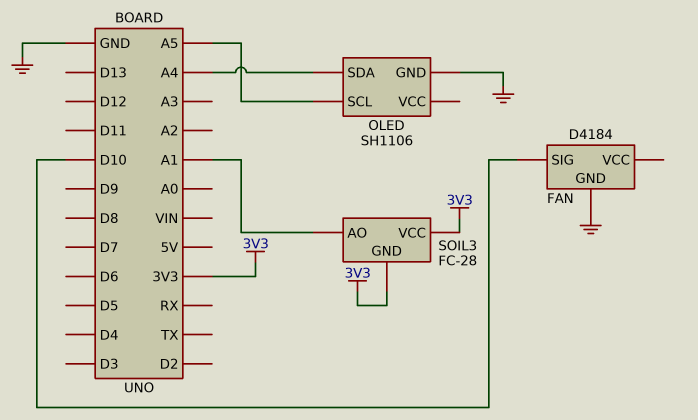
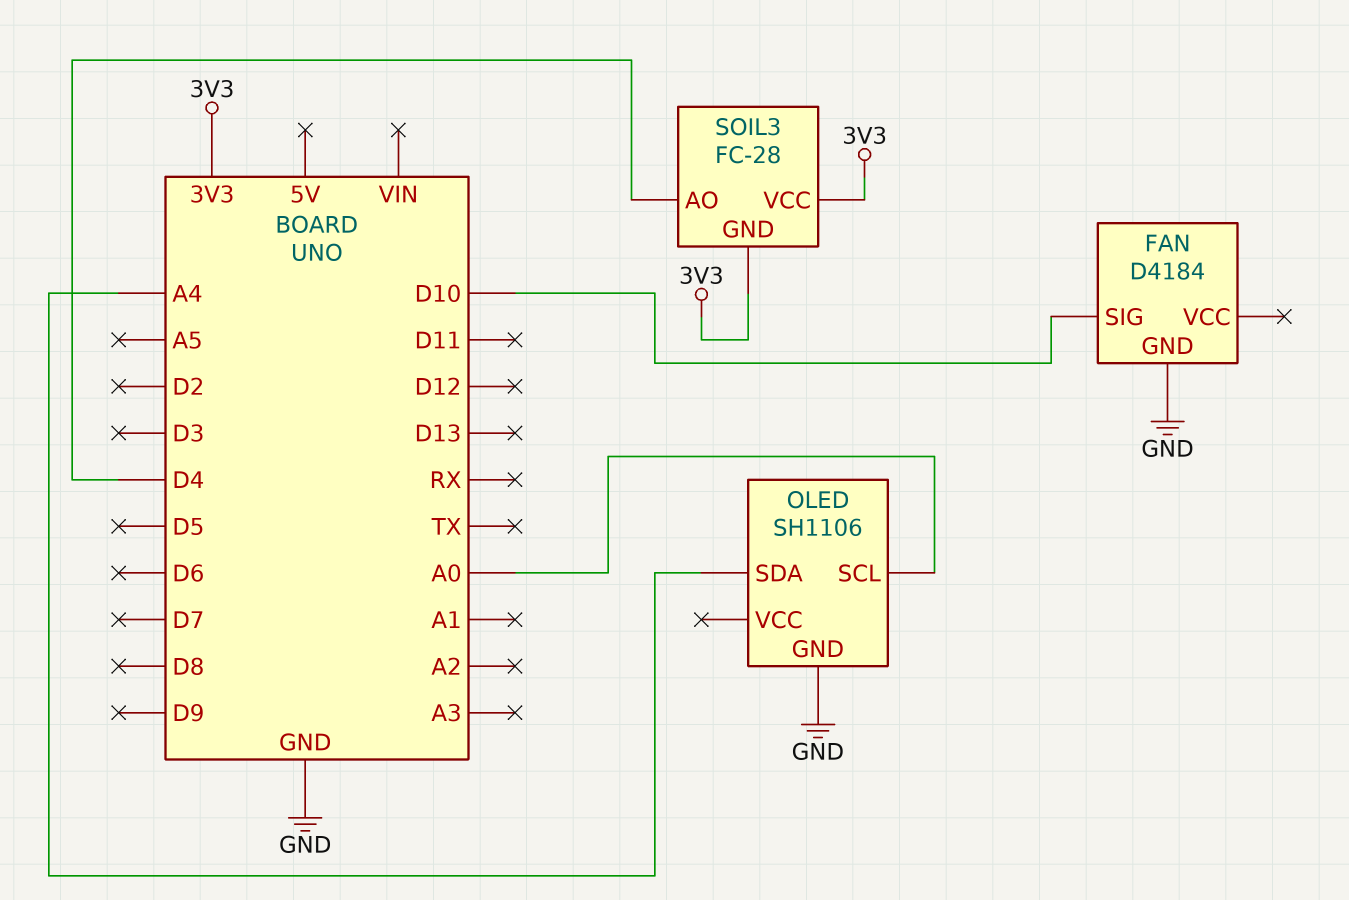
OLED pin SCL: A5 -> A0
SOIL3 pin AO: A1 -> D4

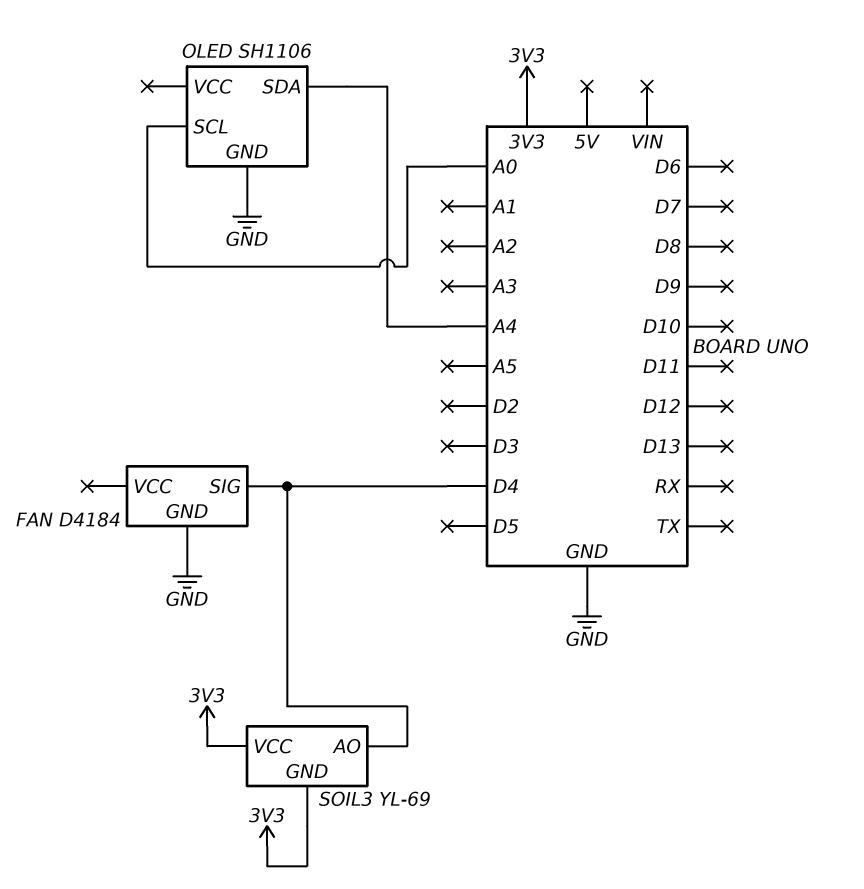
FAN pin SIG: D10 -> D4
SOIL3: FC-28 -> YL-69

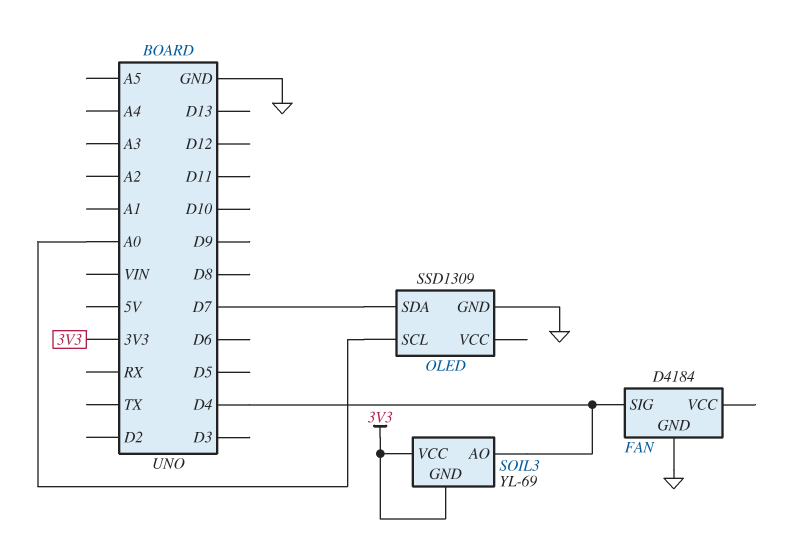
OLED: SH1106 -> SSD1309
OLED pin SDA: A4 -> D7

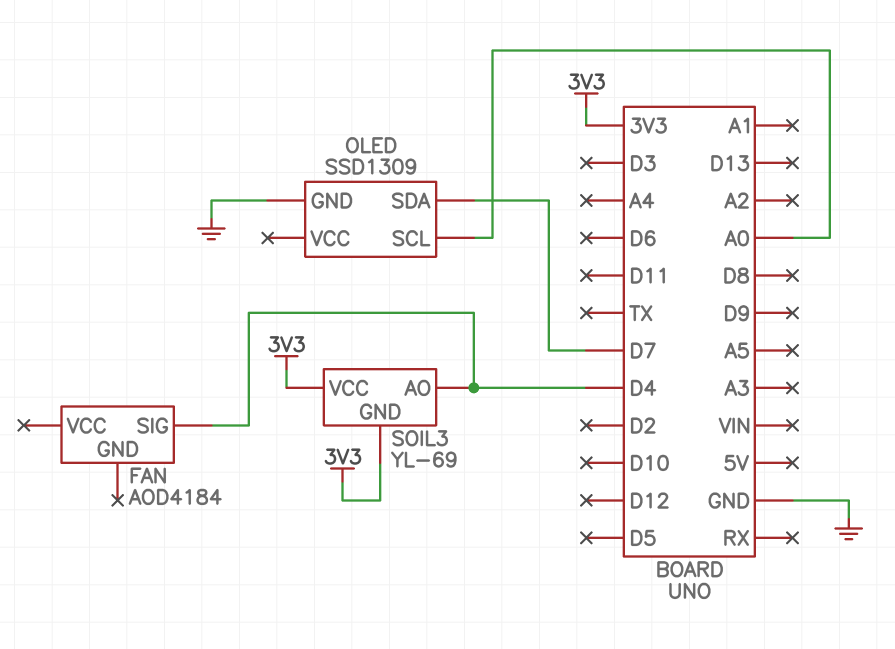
FAN: D4184 -> AOD4184
FAN pin GND: GND -> none

